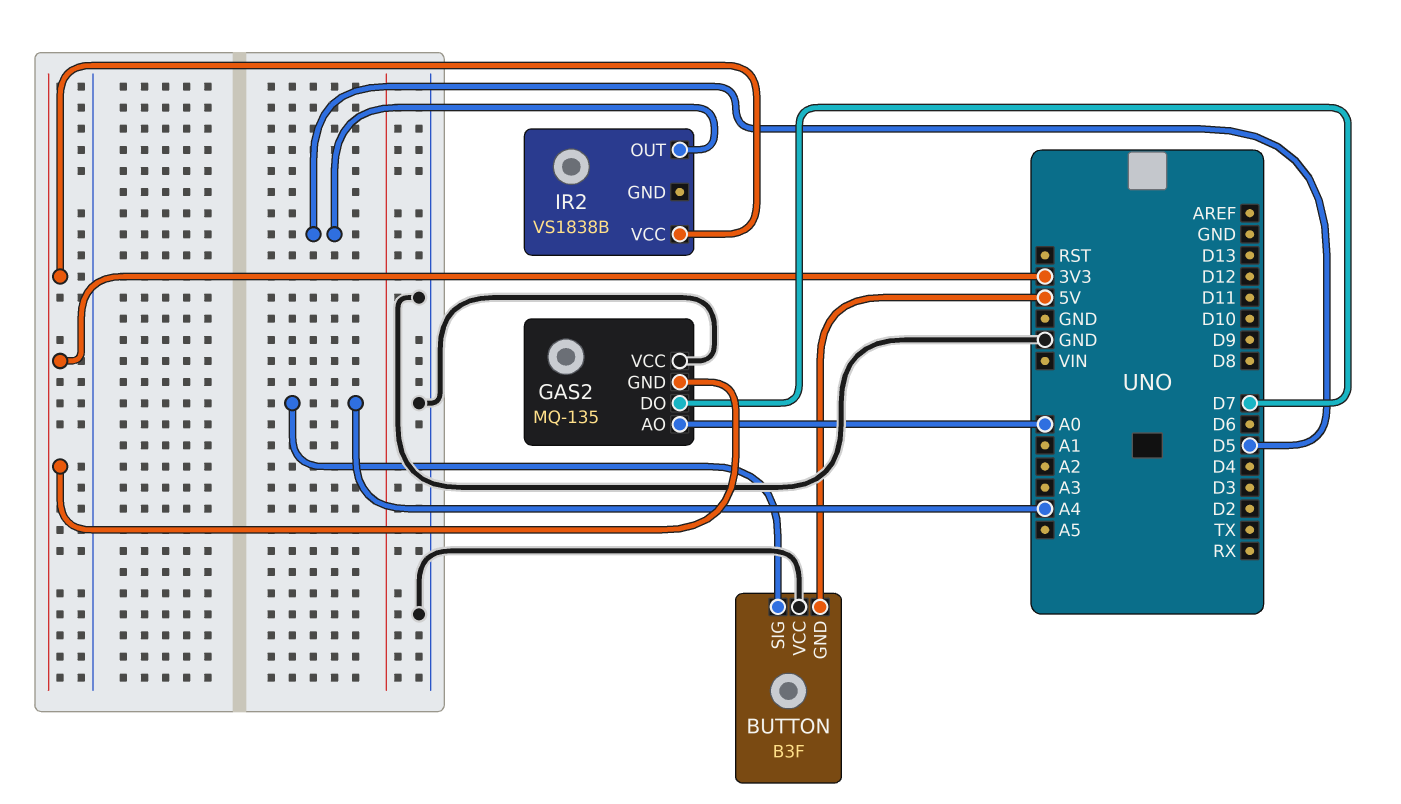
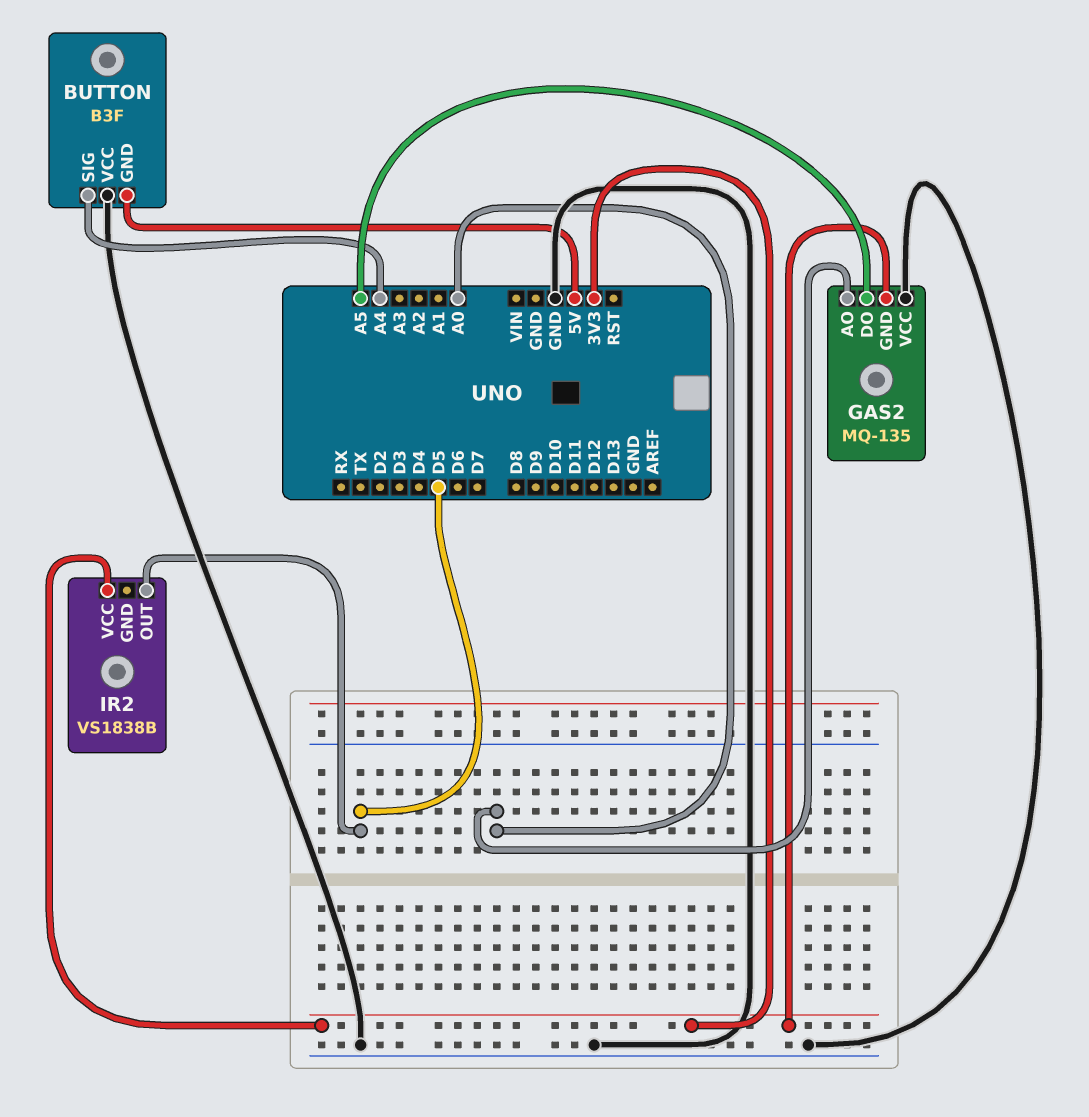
GAS2 pin DO: D7 -> A5

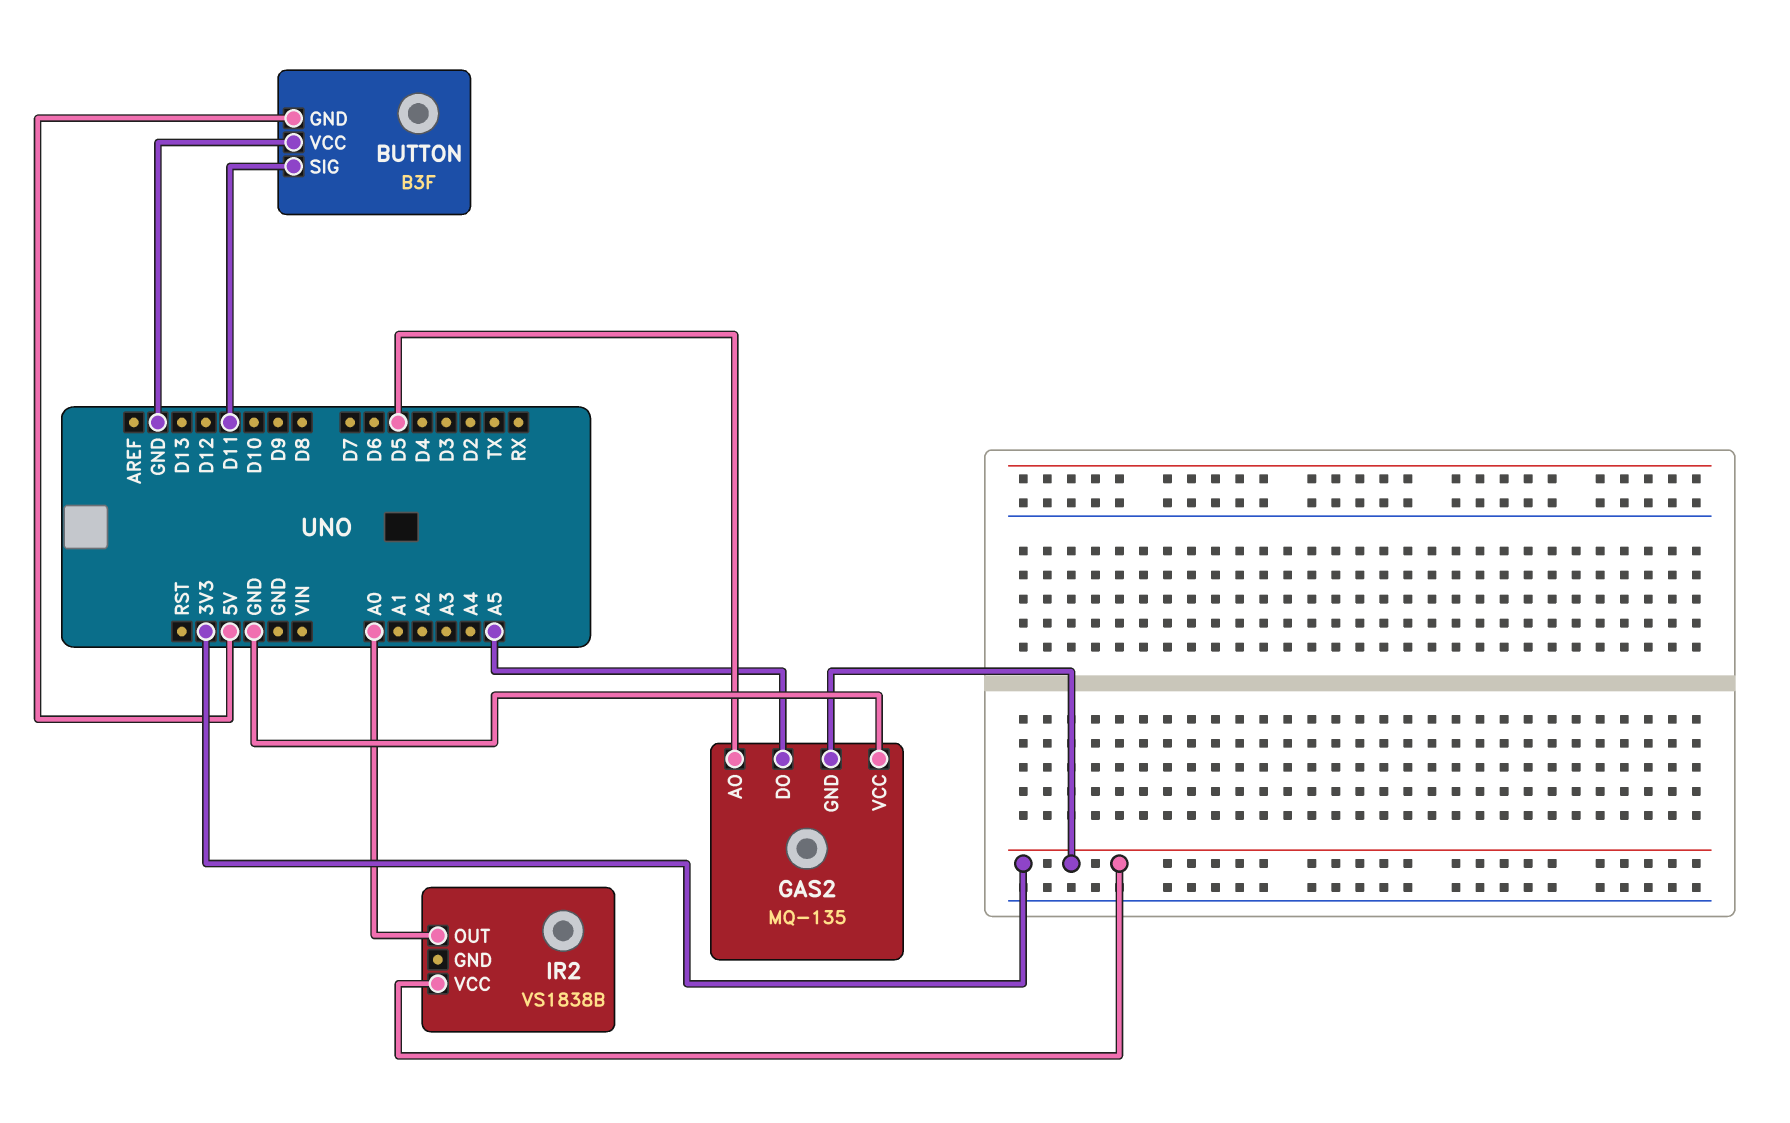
BUTTON pin SIG: A4 -> D11
GAS2 pin AO: A0 -> D5
IR2 pin OUT: D5 -> A0

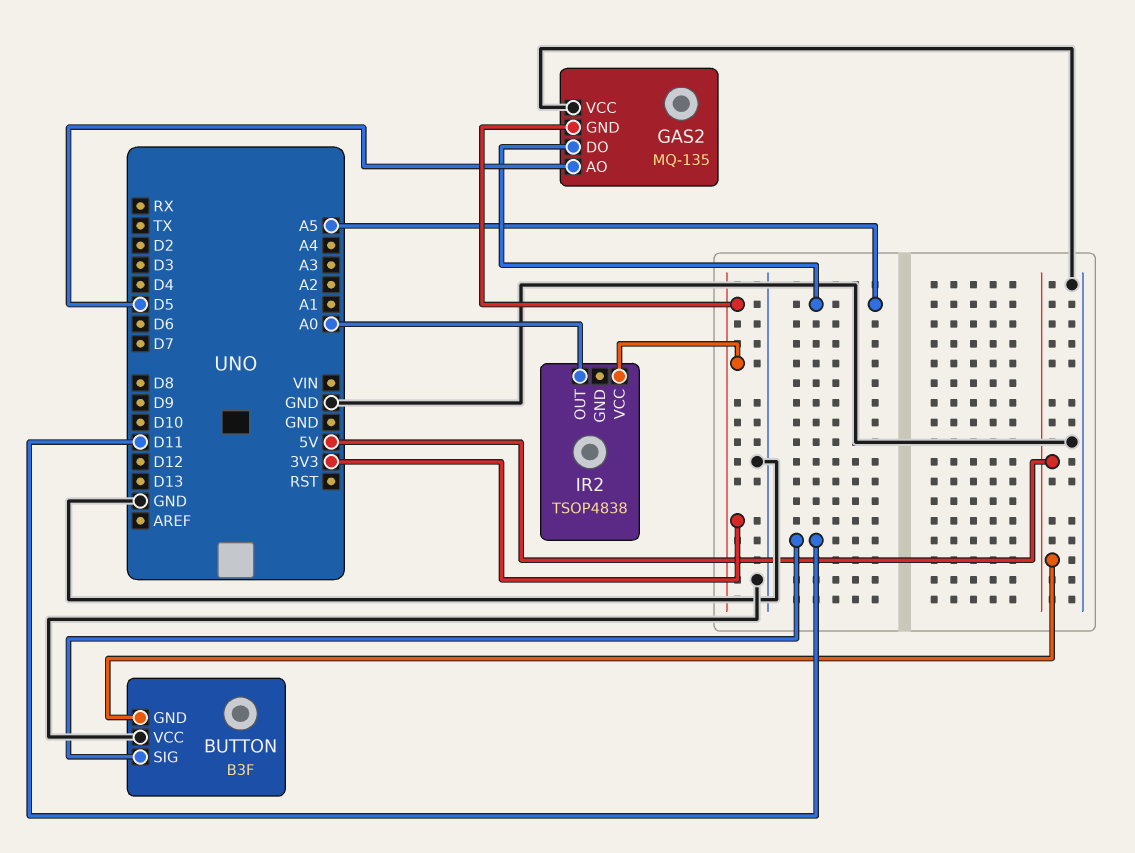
IR2: VS1838B -> TSOP4838

